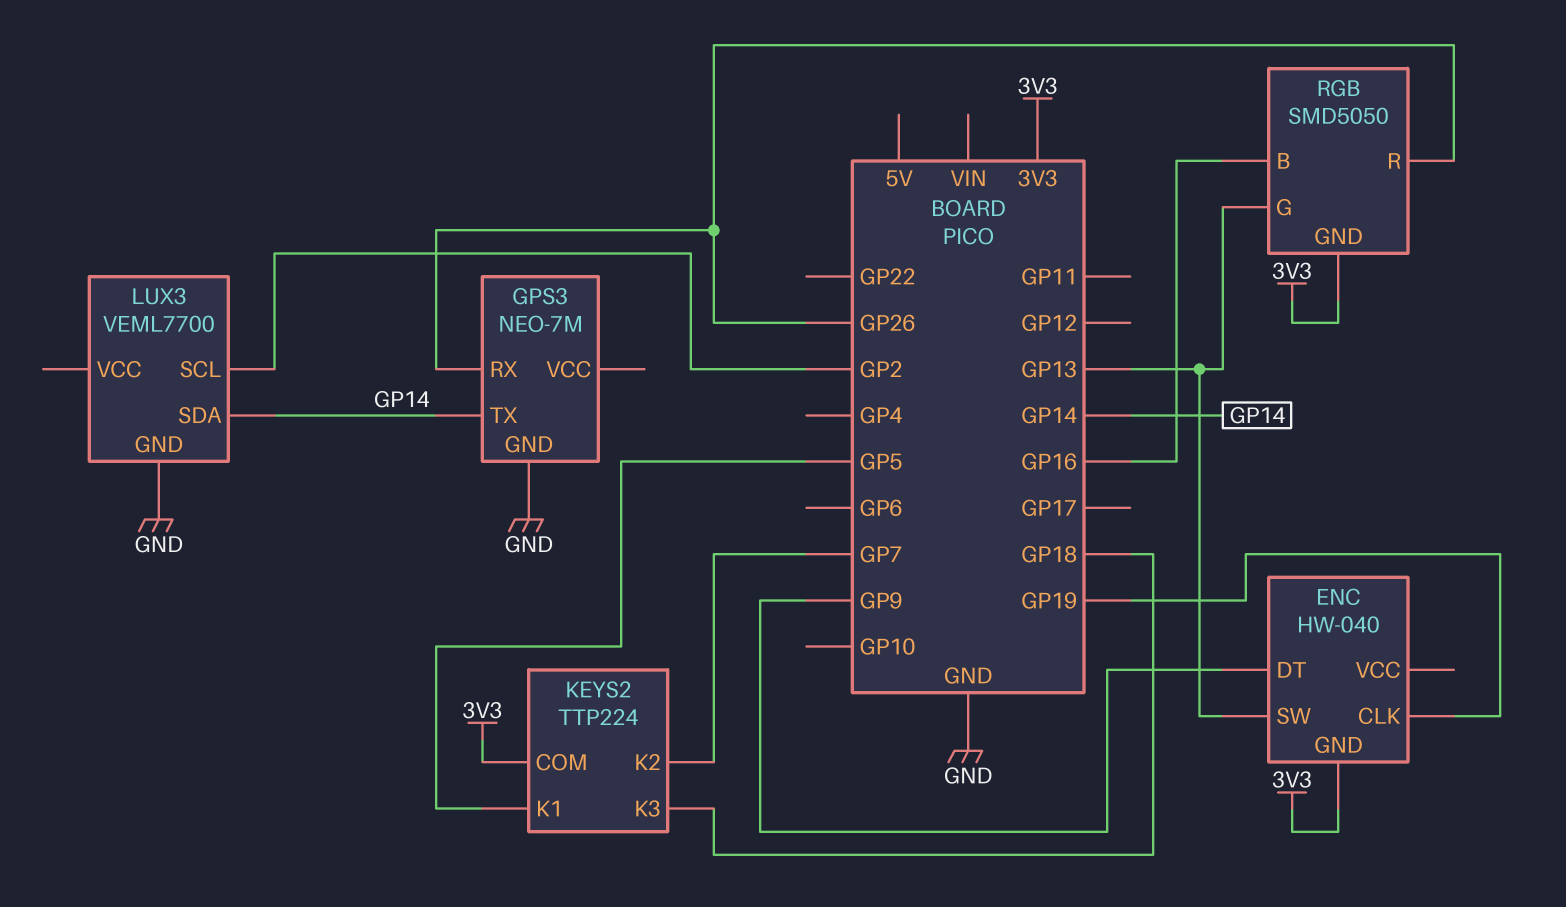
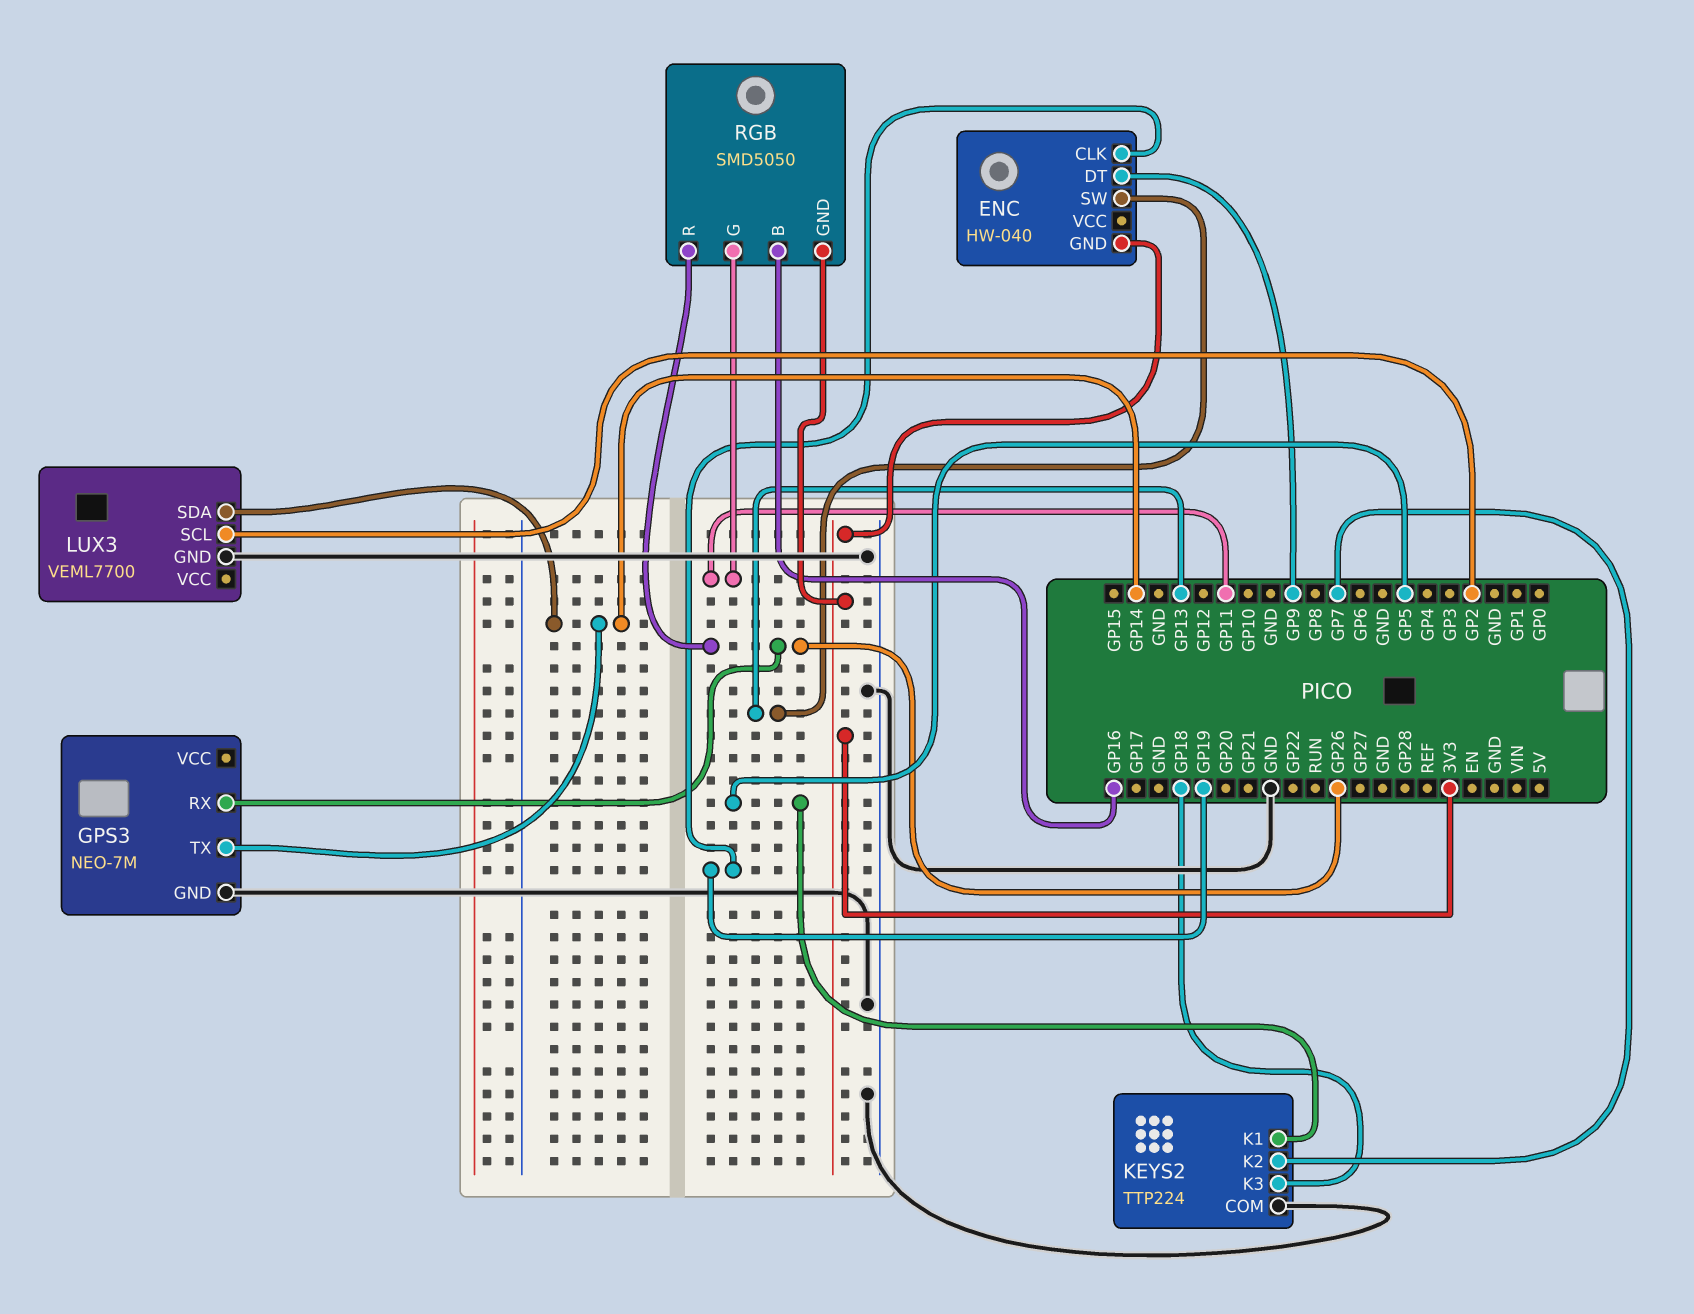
KEYS2 pin COM: 3V3 -> GND
RGB pin G: GP13 -> GP11

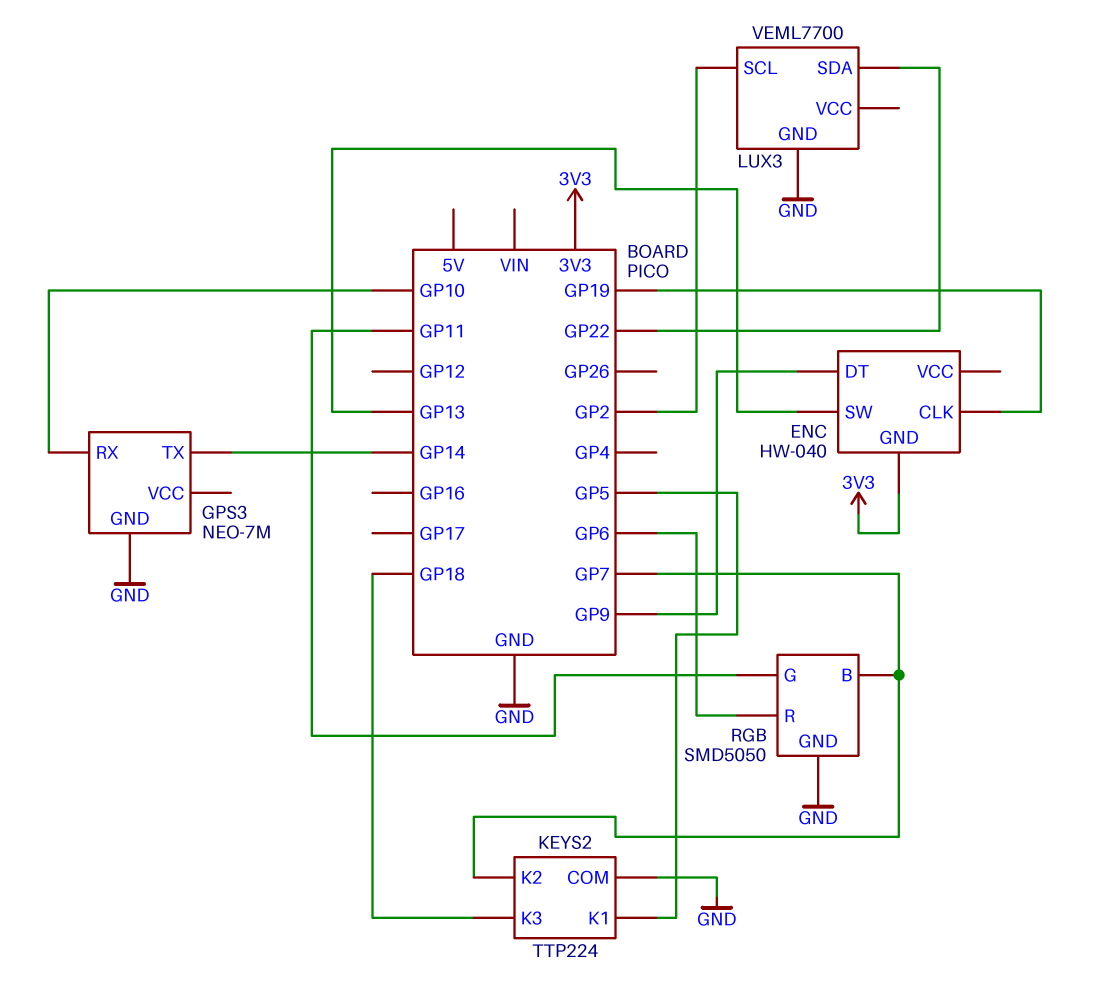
GPS3 pin RX: GP26 -> GP10
LUX3 pin SDA: GP14 -> GP22
RGB pin B: GP16 -> GP7
RGB pin GND: 3V3 -> GND
RGB pin R: GP26 -> GP6

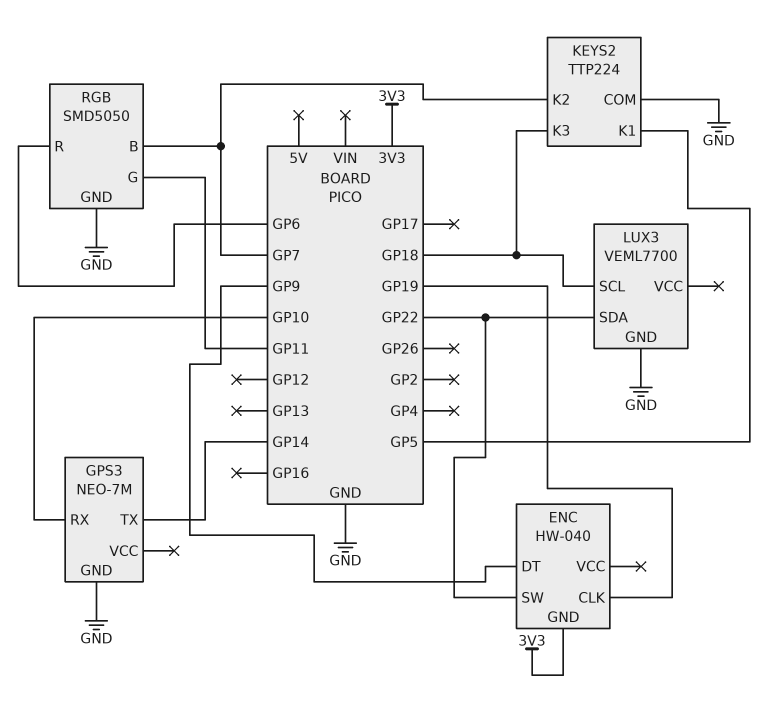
ENC pin SW: GP13 -> GP22
LUX3 pin SCL: GP2 -> GP18

